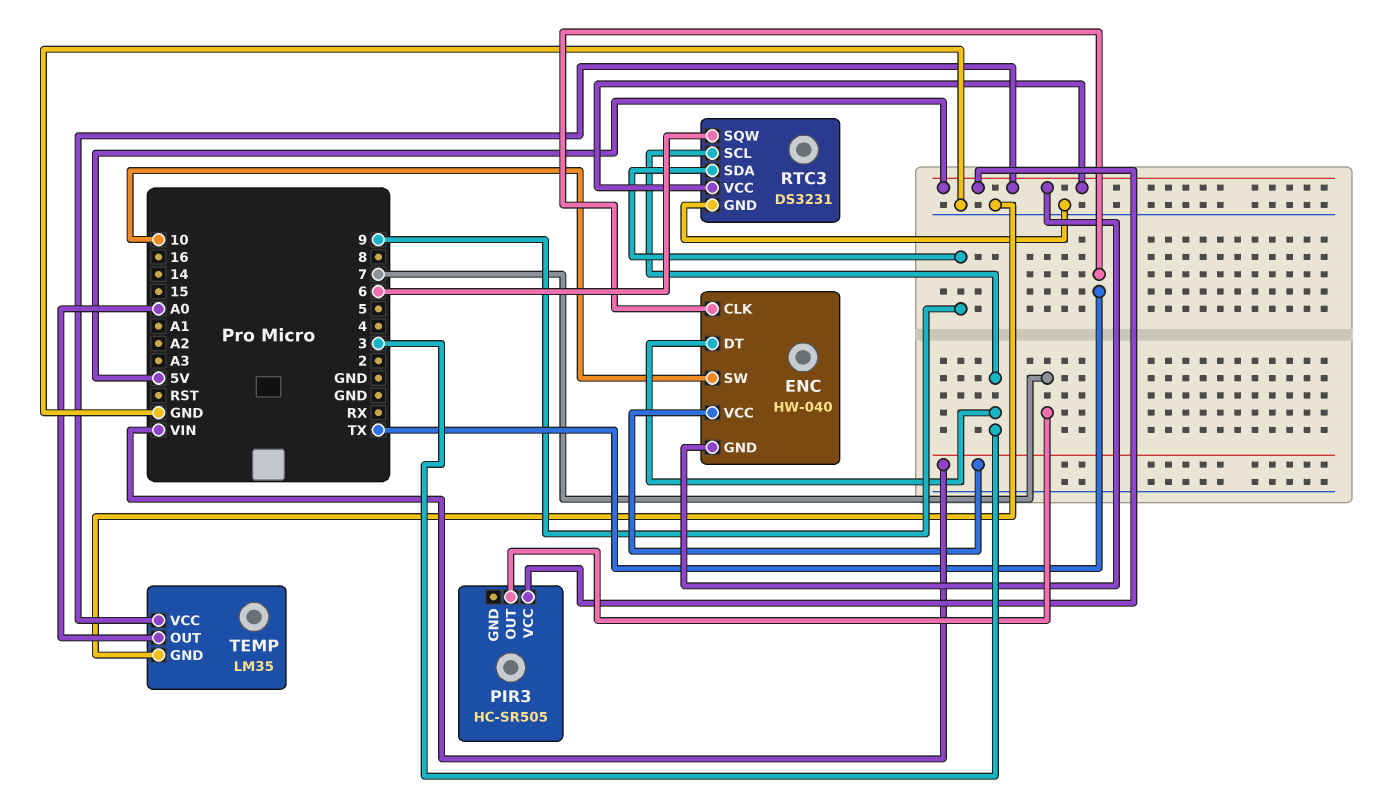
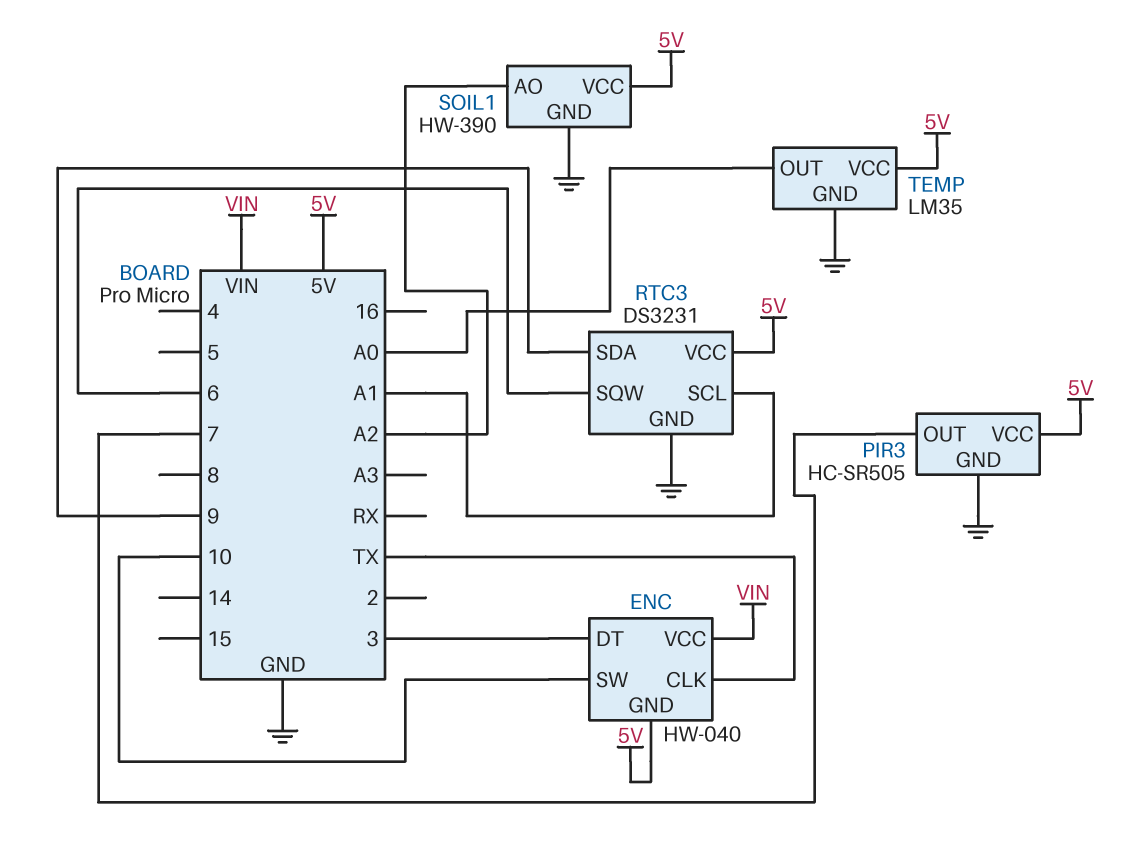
PIR3 pin GND: none -> GND
RTC3 pin SCL: 3 -> A1
SOIL1: none -> HW-390
SOIL1 pin AO: none -> A2
SOIL1 pin GND: none -> GND
SOIL1 pin VCC: none -> 5V

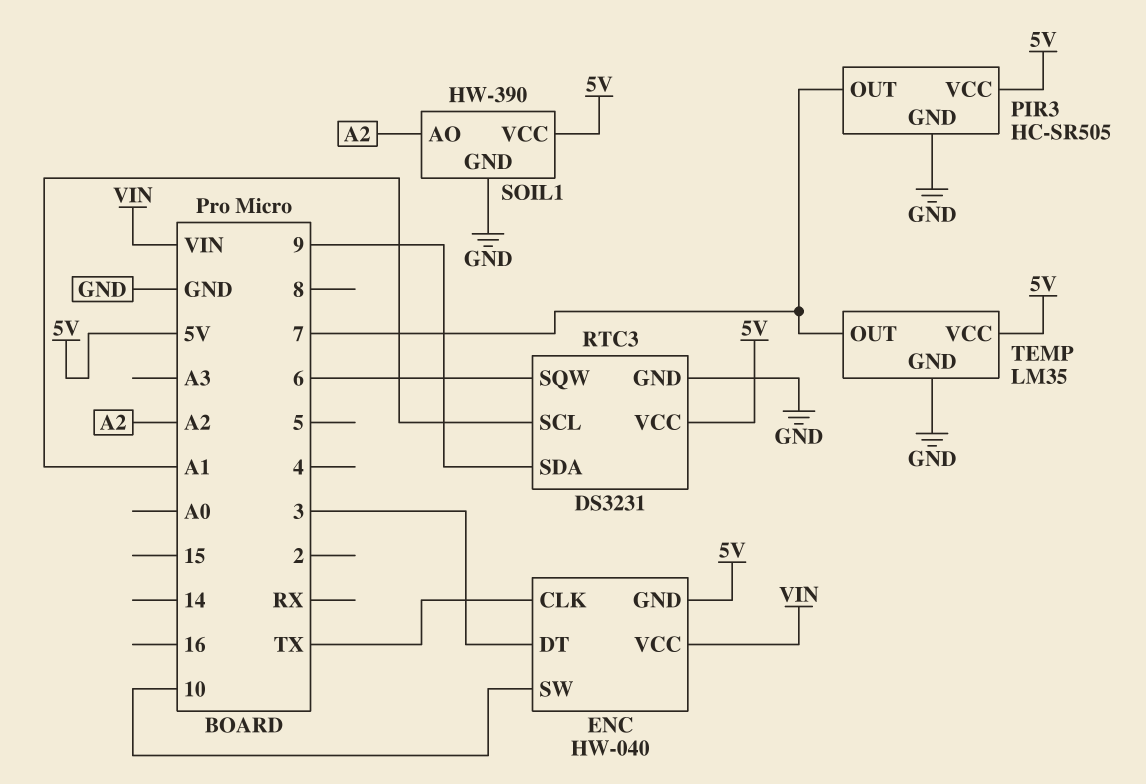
TEMP pin OUT: A0 -> 7

